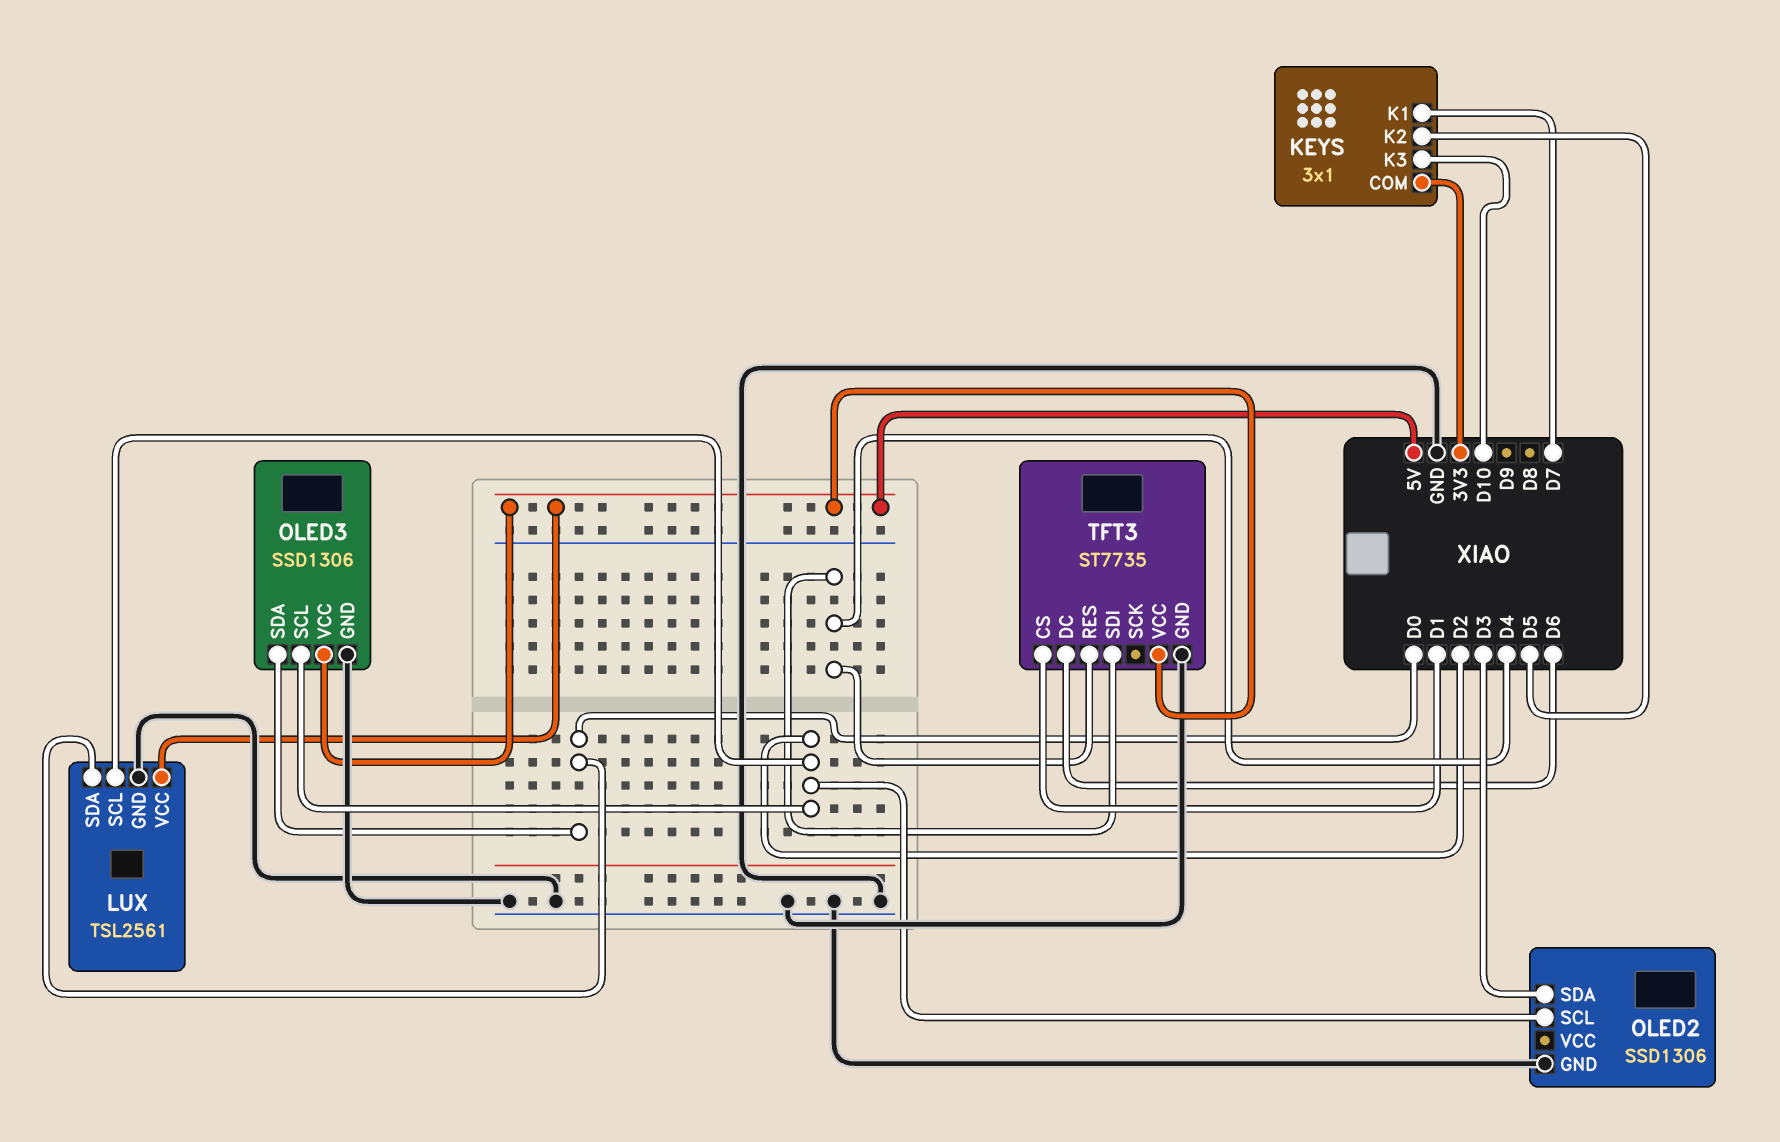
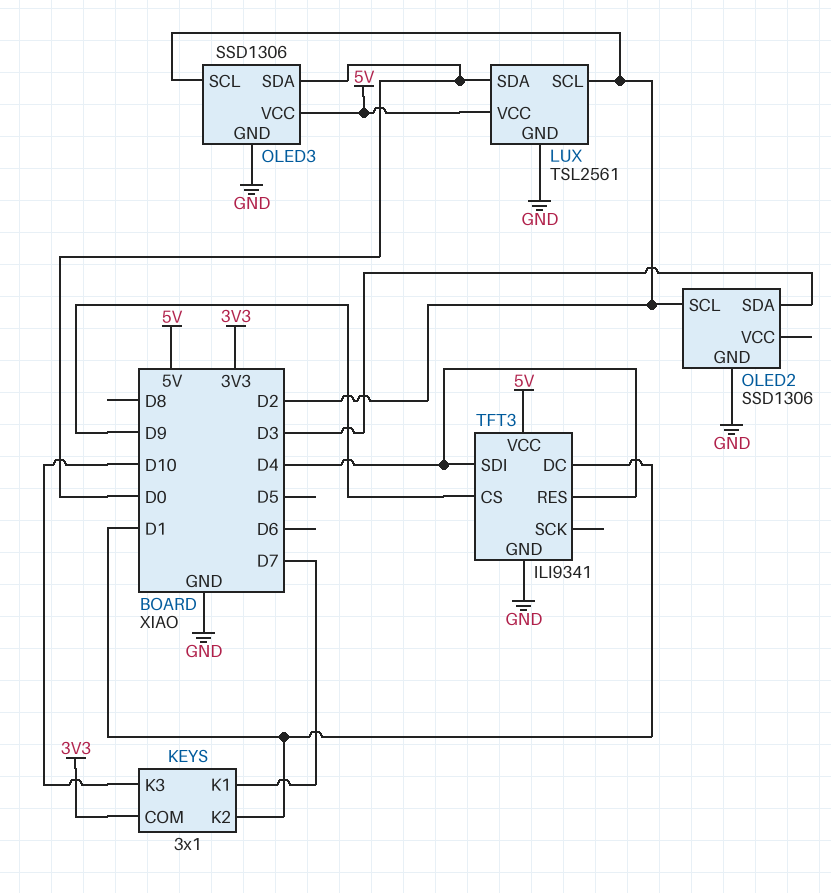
KEYS pin K2: D5 -> D1
TFT3: ST7735 -> ILI9341
TFT3 pin CS: D1 -> D9
TFT3 pin DC: D6 -> D1

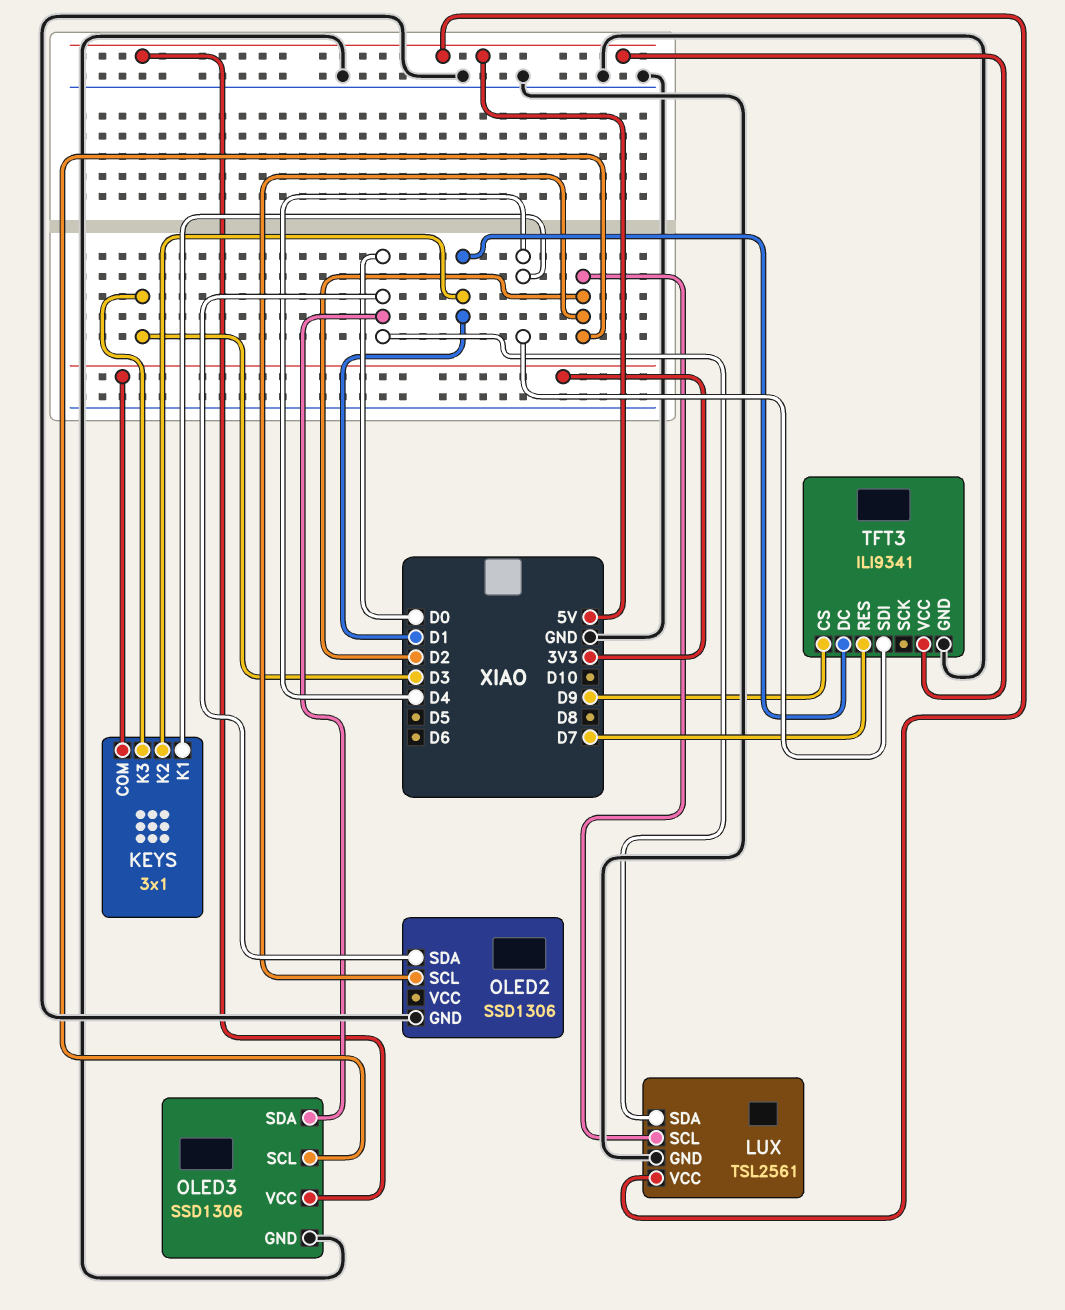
KEYS pin K1: D7 -> D4
KEYS pin K3: D10 -> D3
OLED2 pin SDA: D3 -> D0
TFT3 pin RES: D4 -> D7

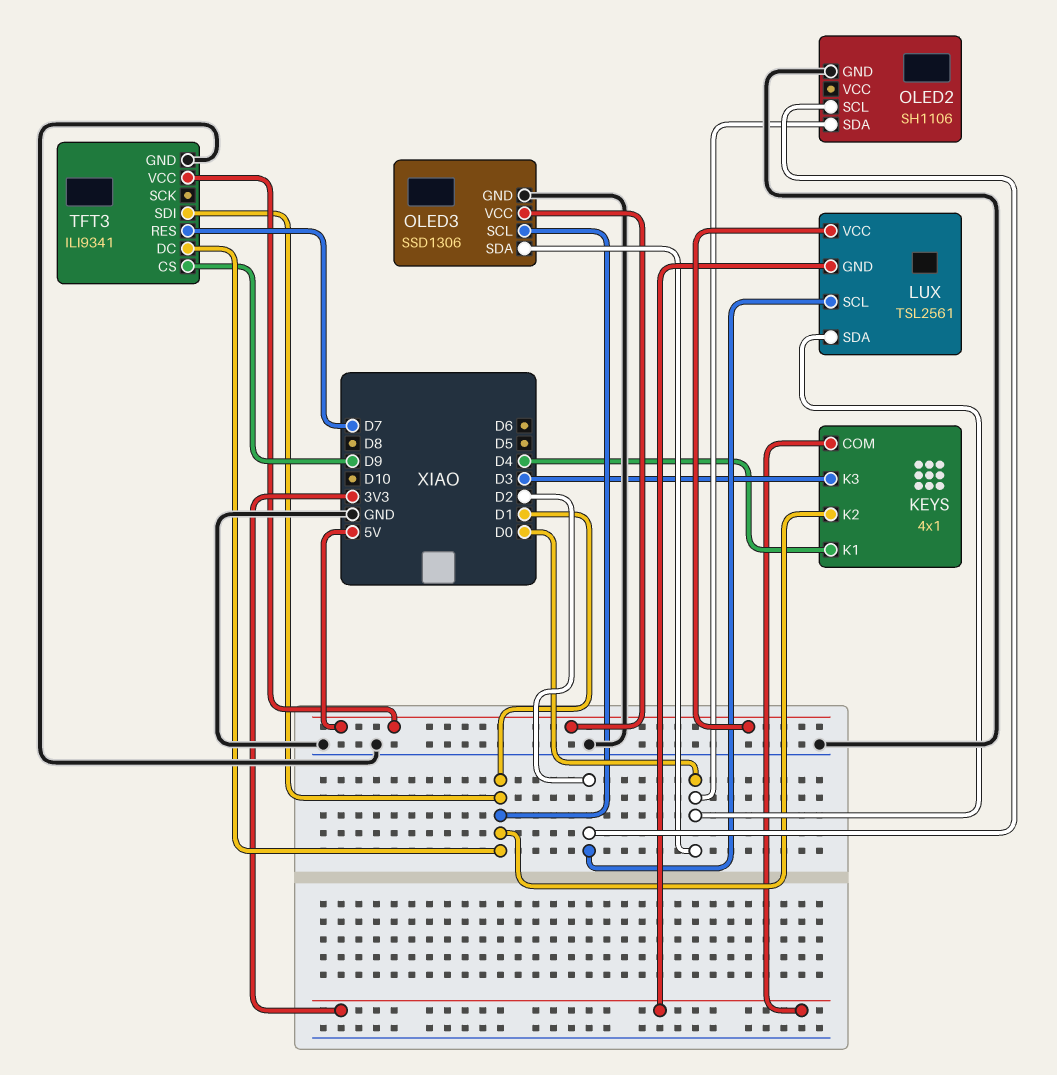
KEYS: 3x1 -> 4x1
LUX pin GND: GND -> 3V3
OLED2: SSD1306 -> SH1106
OLED3 pin SCL: D2 -> D1
TFT3 pin SDI: D4 -> D1

